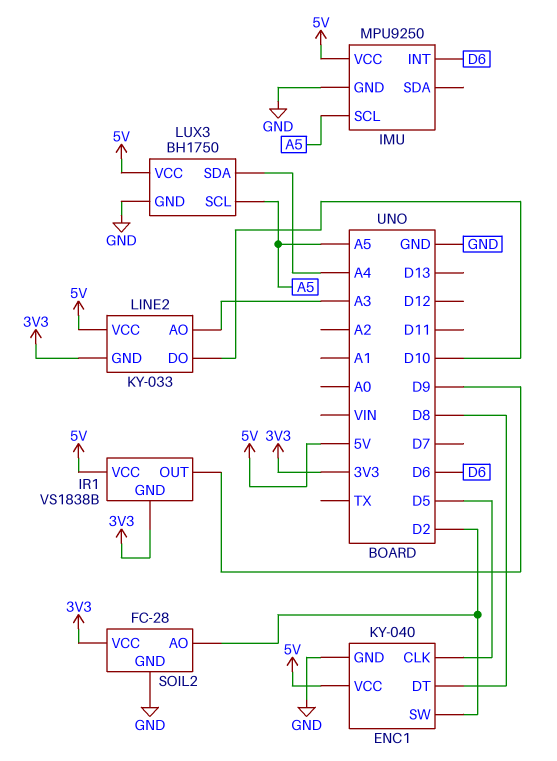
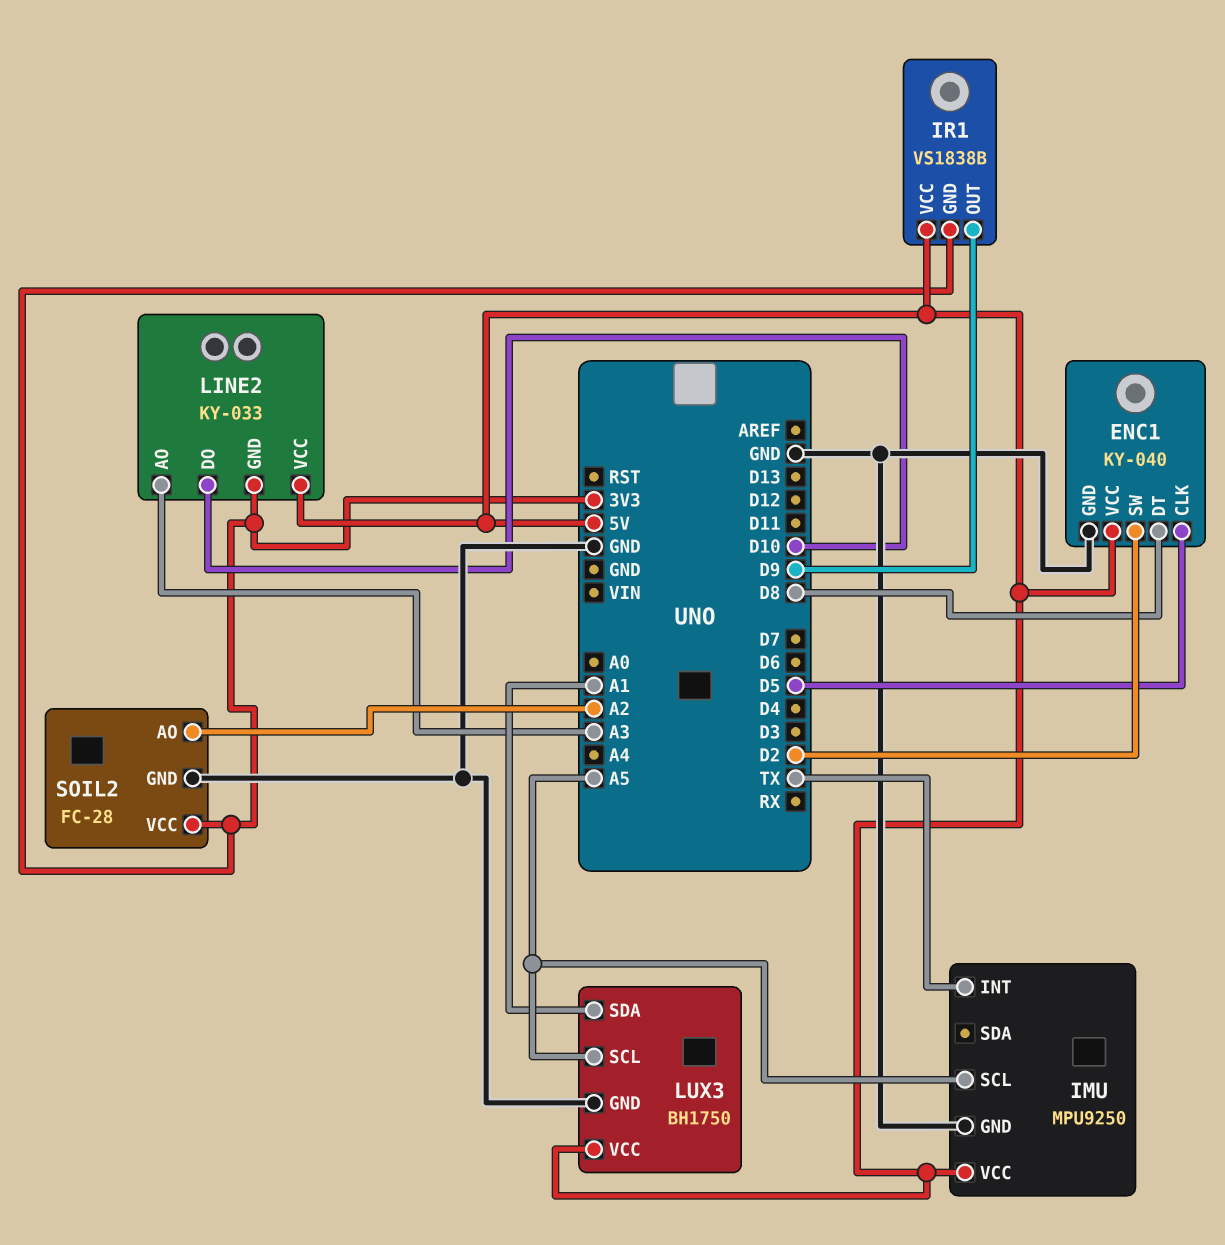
IMU pin INT: D6 -> TX
LUX3 pin SDA: A4 -> A1
SOIL2 pin AO: D2 -> A2

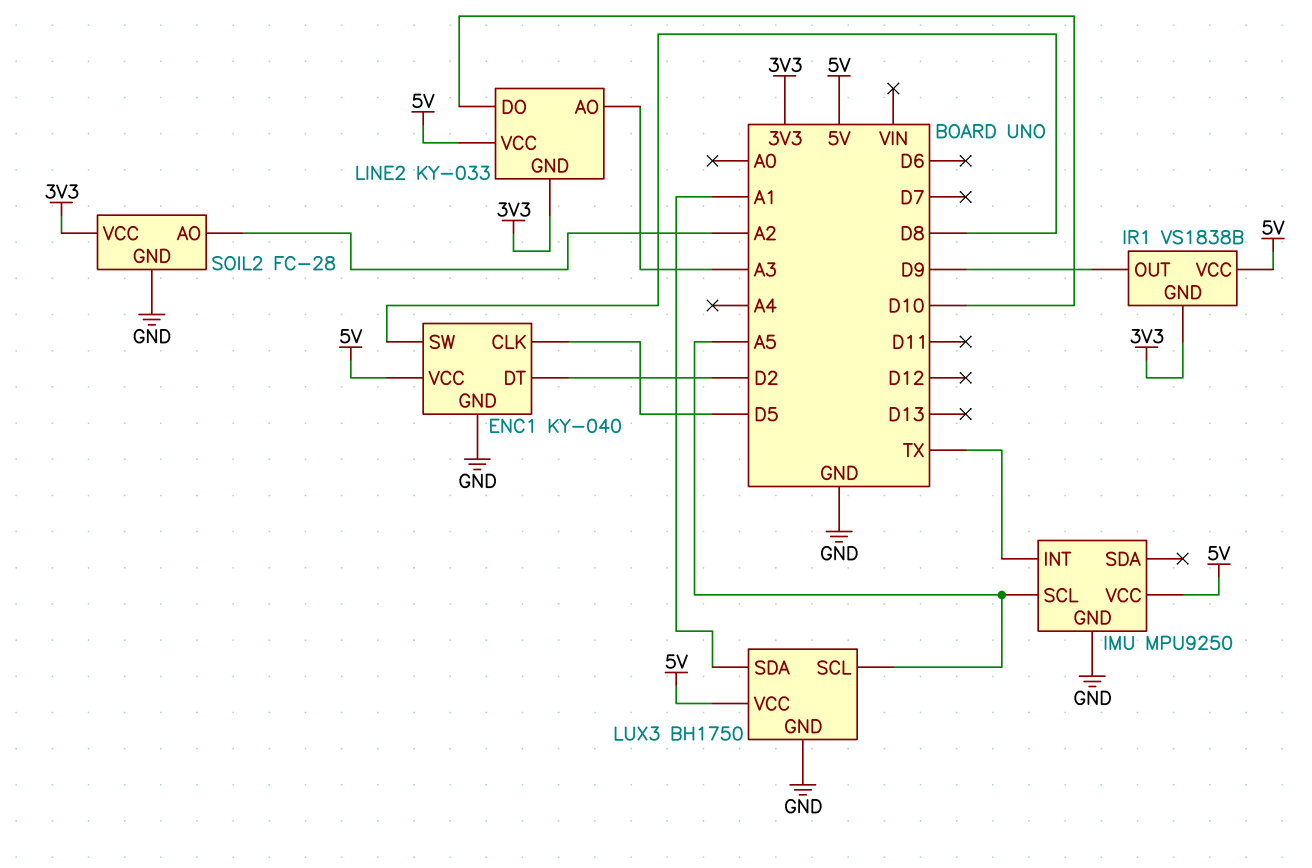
ENC1 pin DT: D8 -> D2
ENC1 pin SW: D2 -> D8

